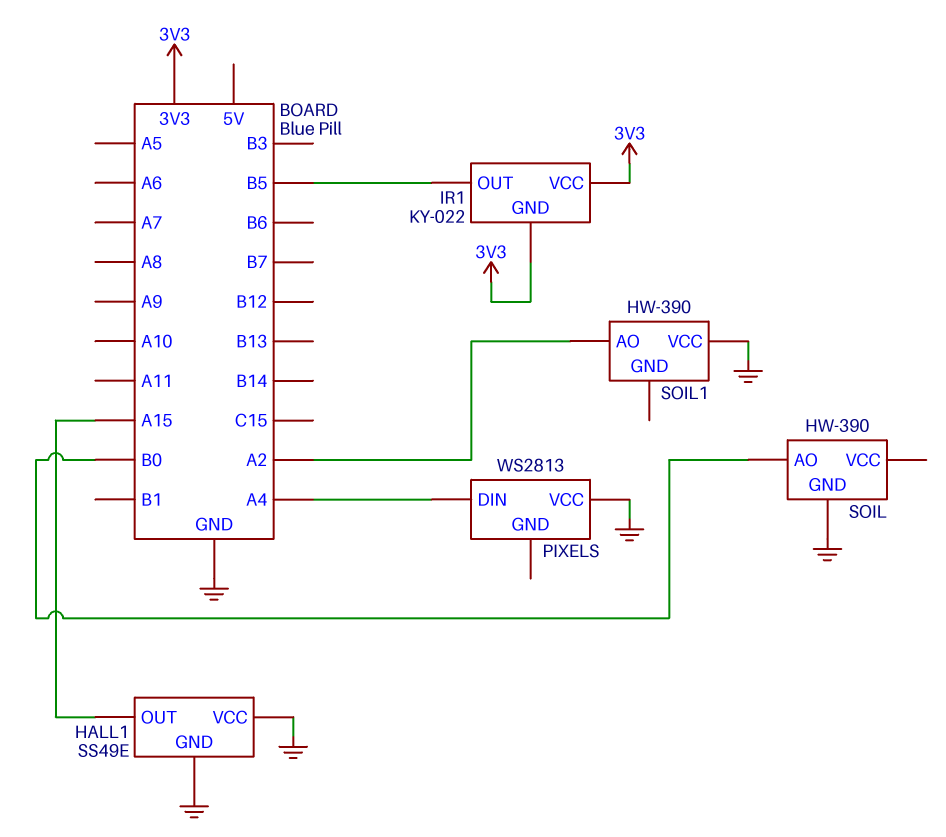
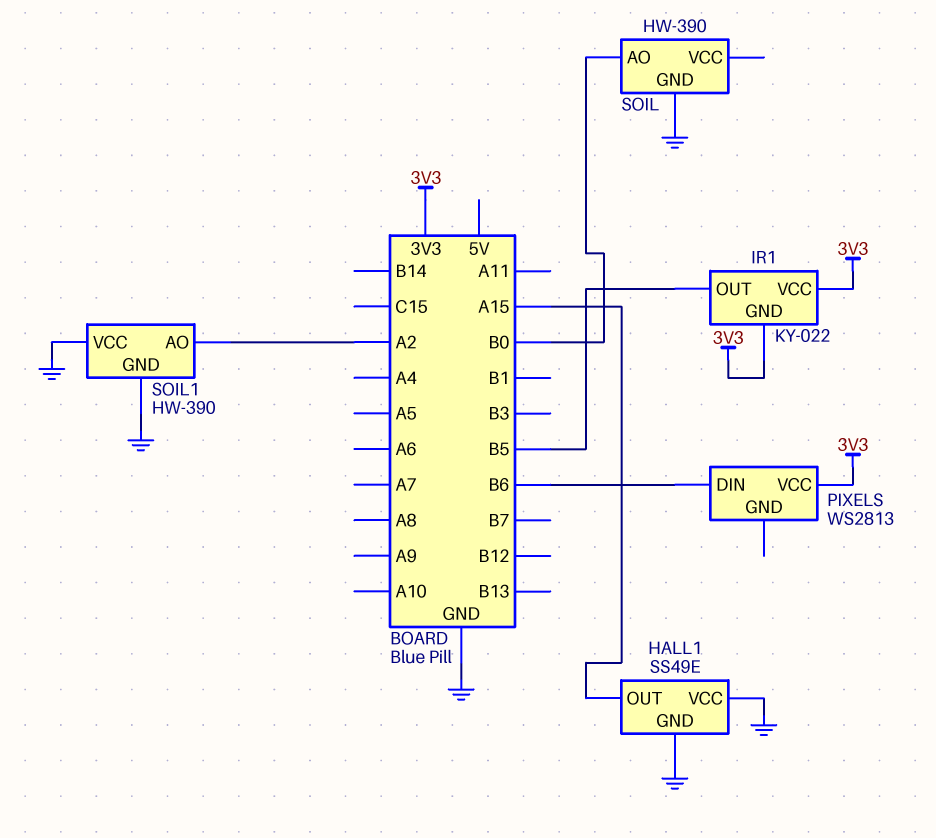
PIXELS pin DIN: A4 -> B6
PIXELS pin VCC: GND -> 3V3
SOIL1 pin GND: none -> GND

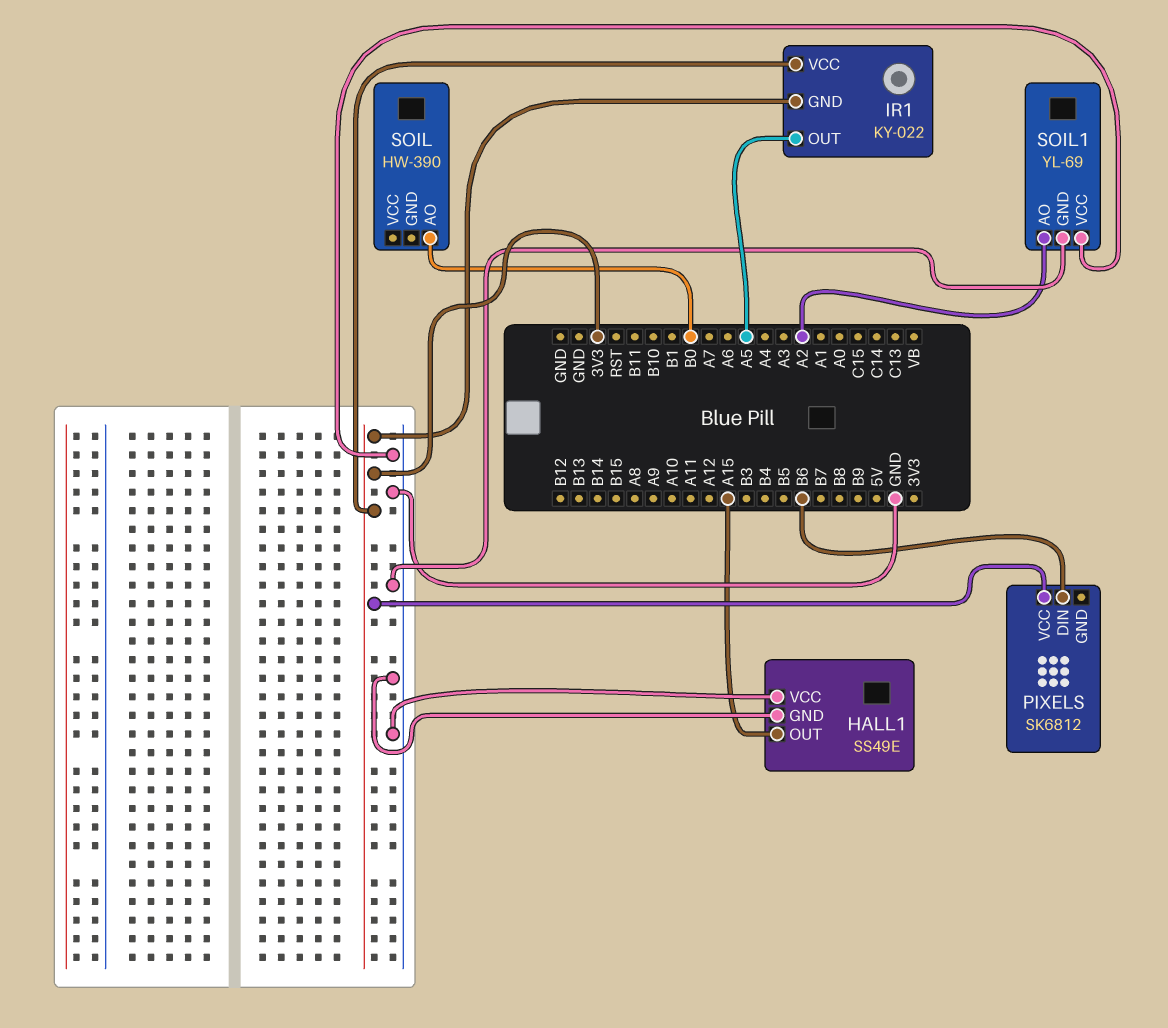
IR1 pin OUT: B5 -> A5
PIXELS: WS2813 -> SK6812
SOIL pin GND: GND -> none
SOIL1: HW-390 -> YL-69

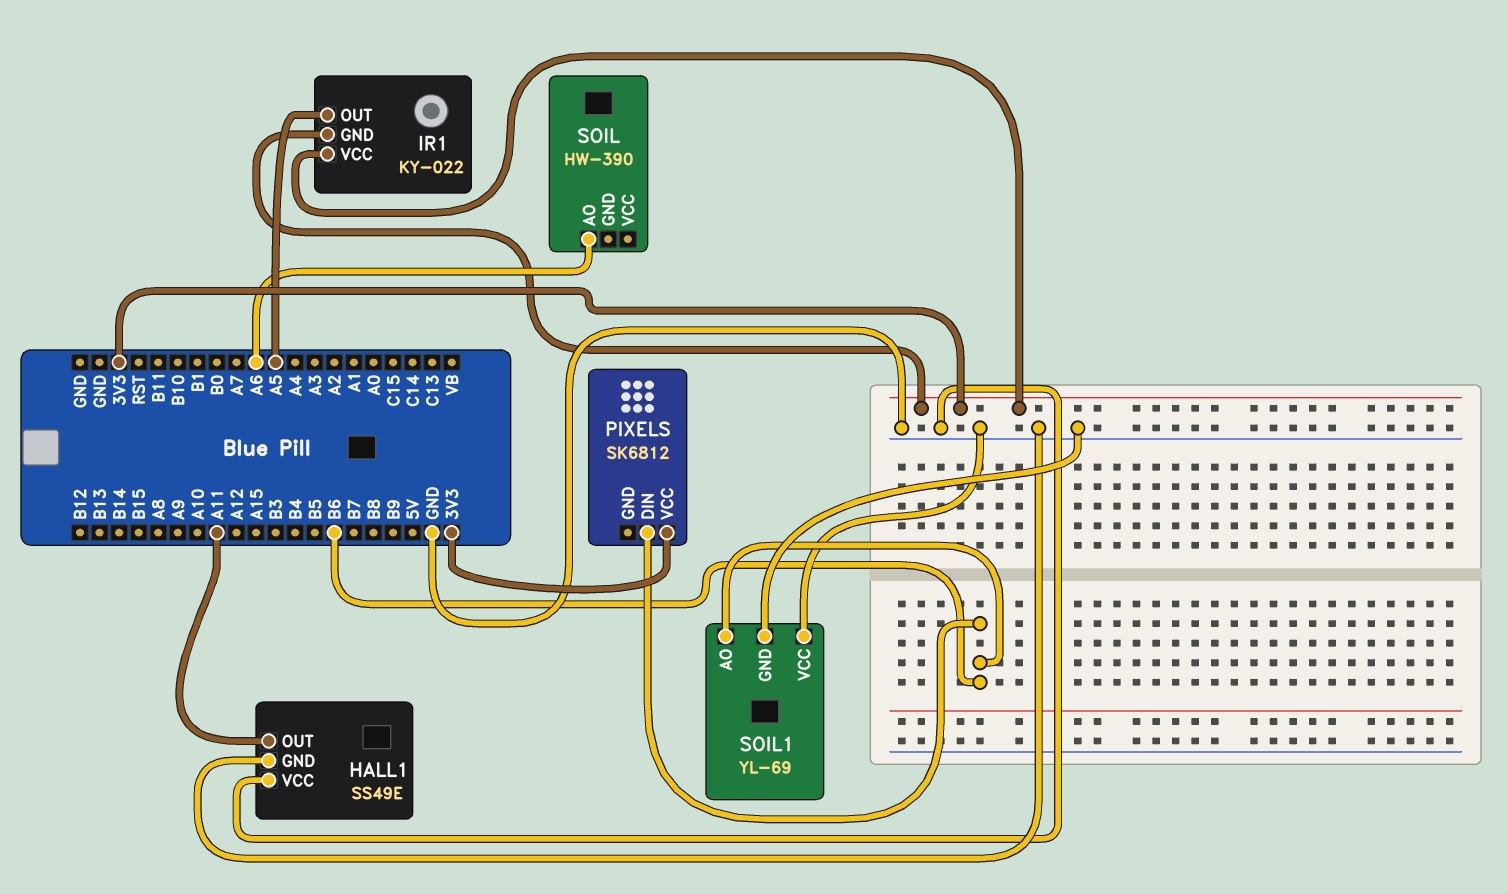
HALL1 pin OUT: A15 -> A11
SOIL pin AO: B0 -> A6
SOIL1 pin AO: A2 -> B6

